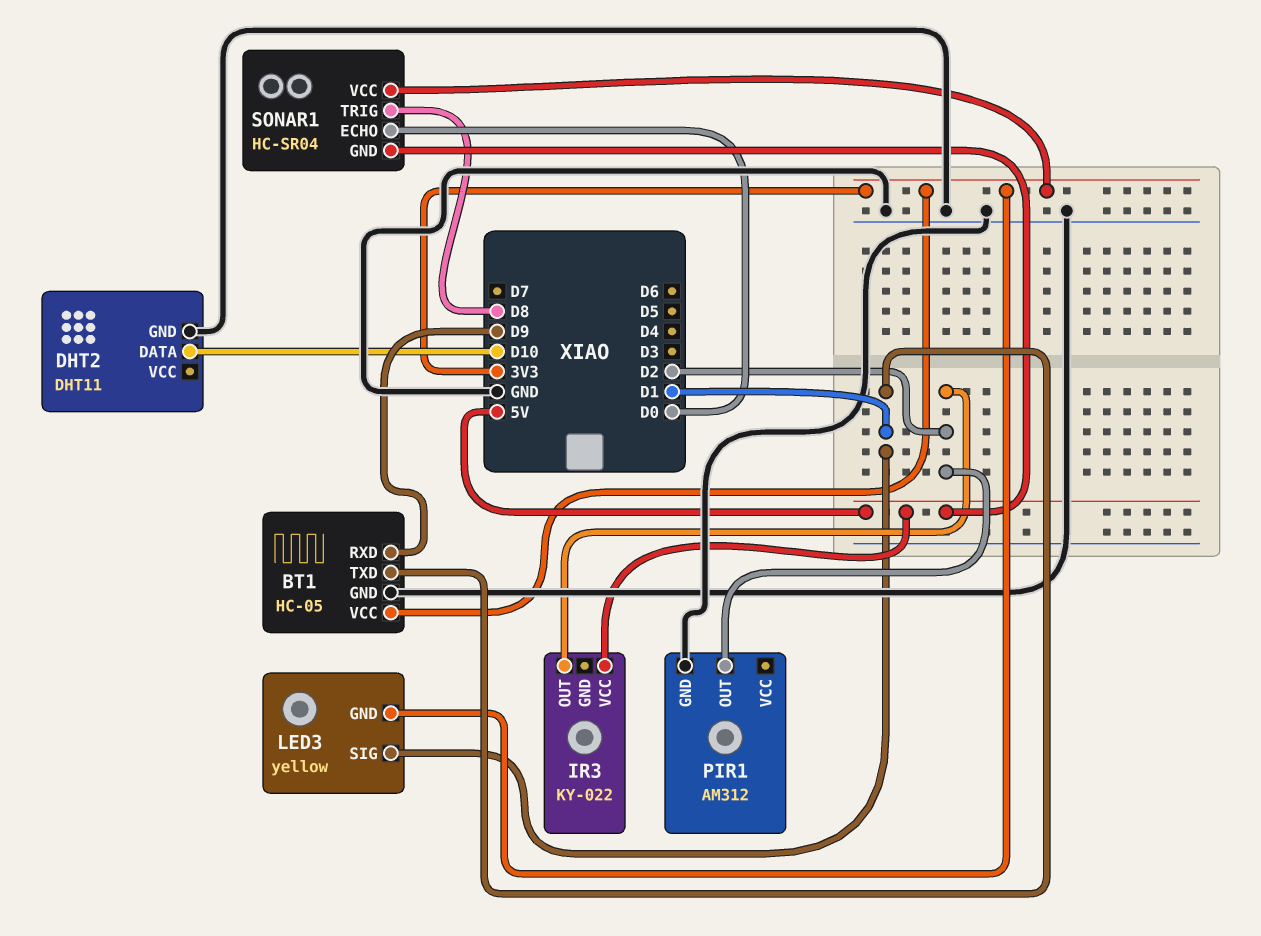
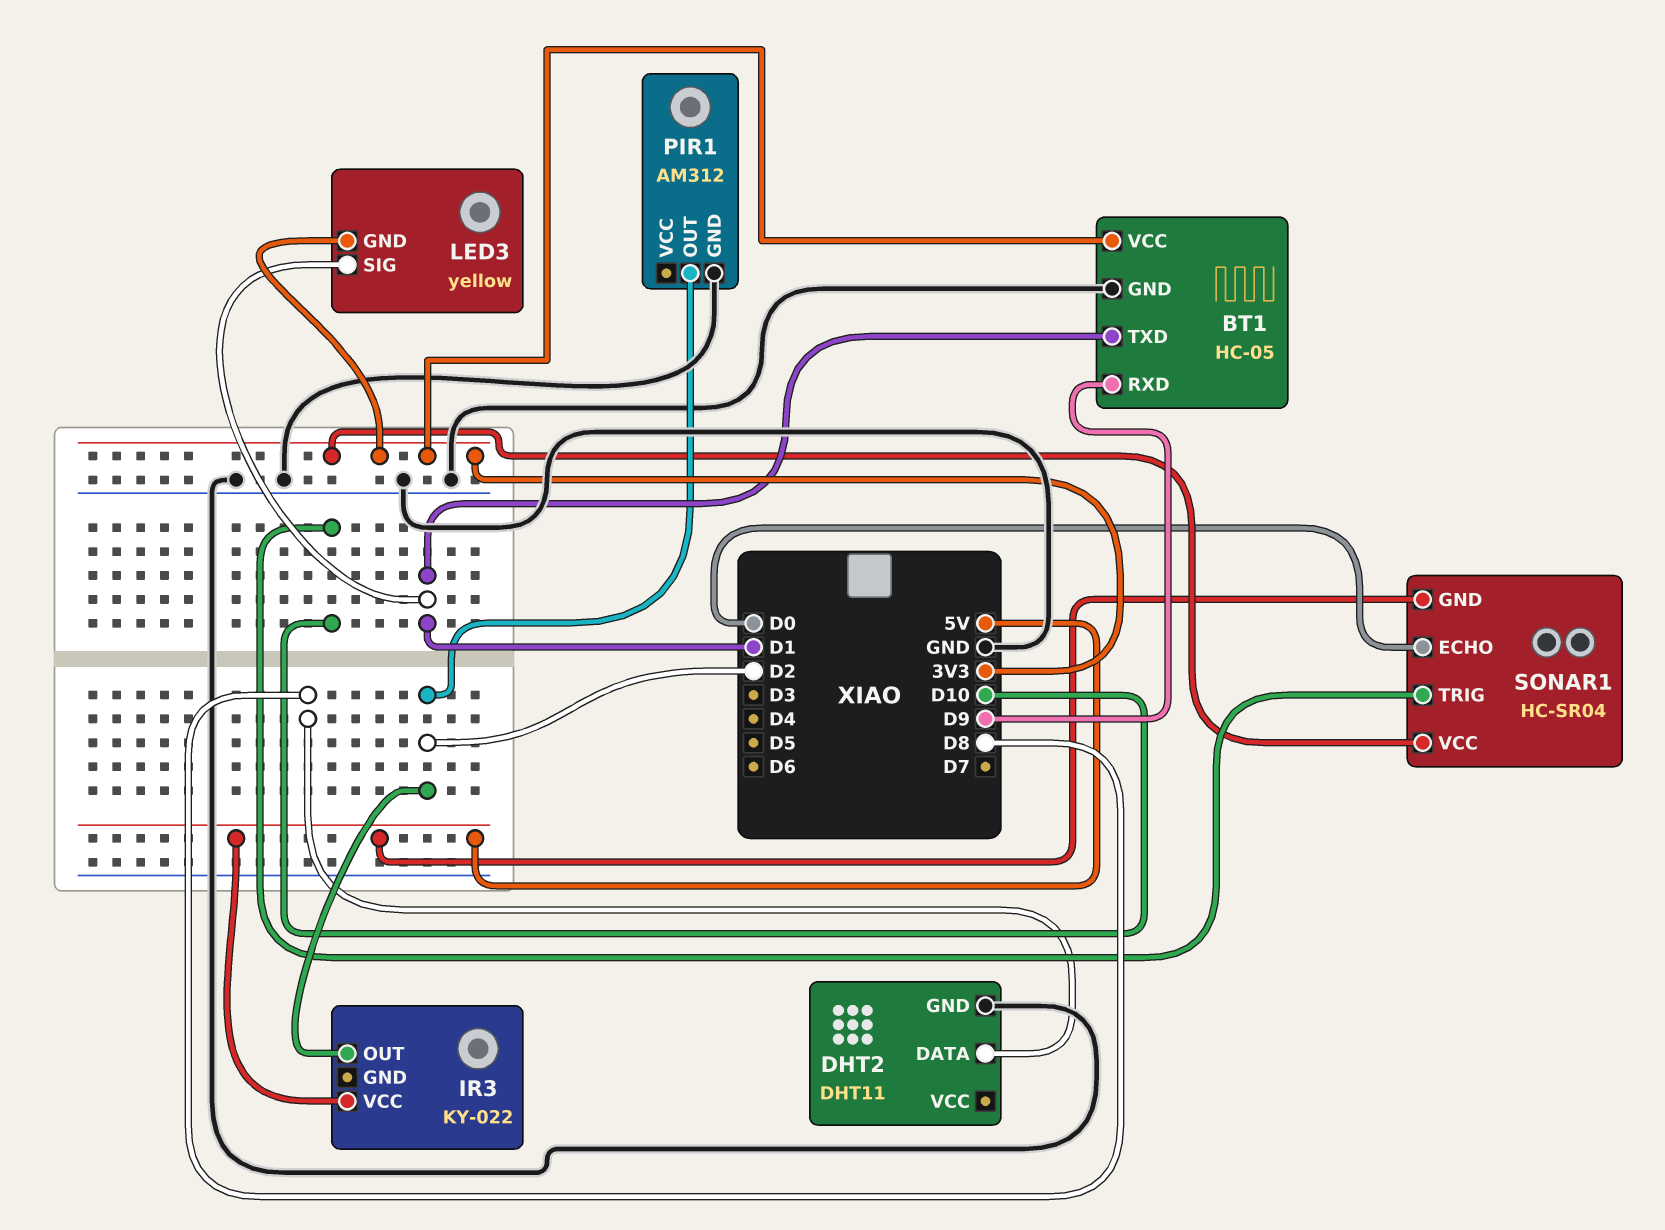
DHT2 pin DATA: D10 -> D8
SONAR1 pin TRIG: D8 -> D10

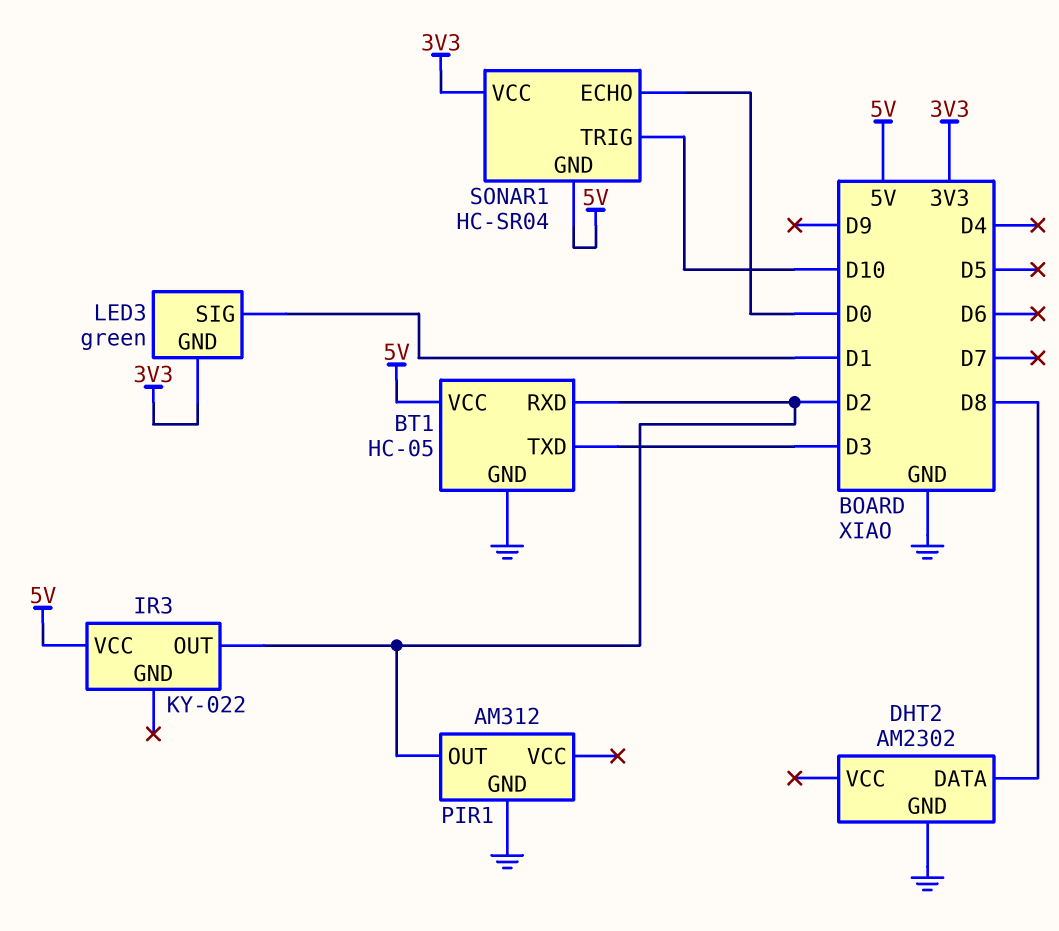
BT1 pin RXD: D9 -> D2
BT1 pin TXD: D1 -> D3
BT1 pin VCC: 3V3 -> 5V
DHT2: DHT11 -> AM2302
LED3: yellow -> green

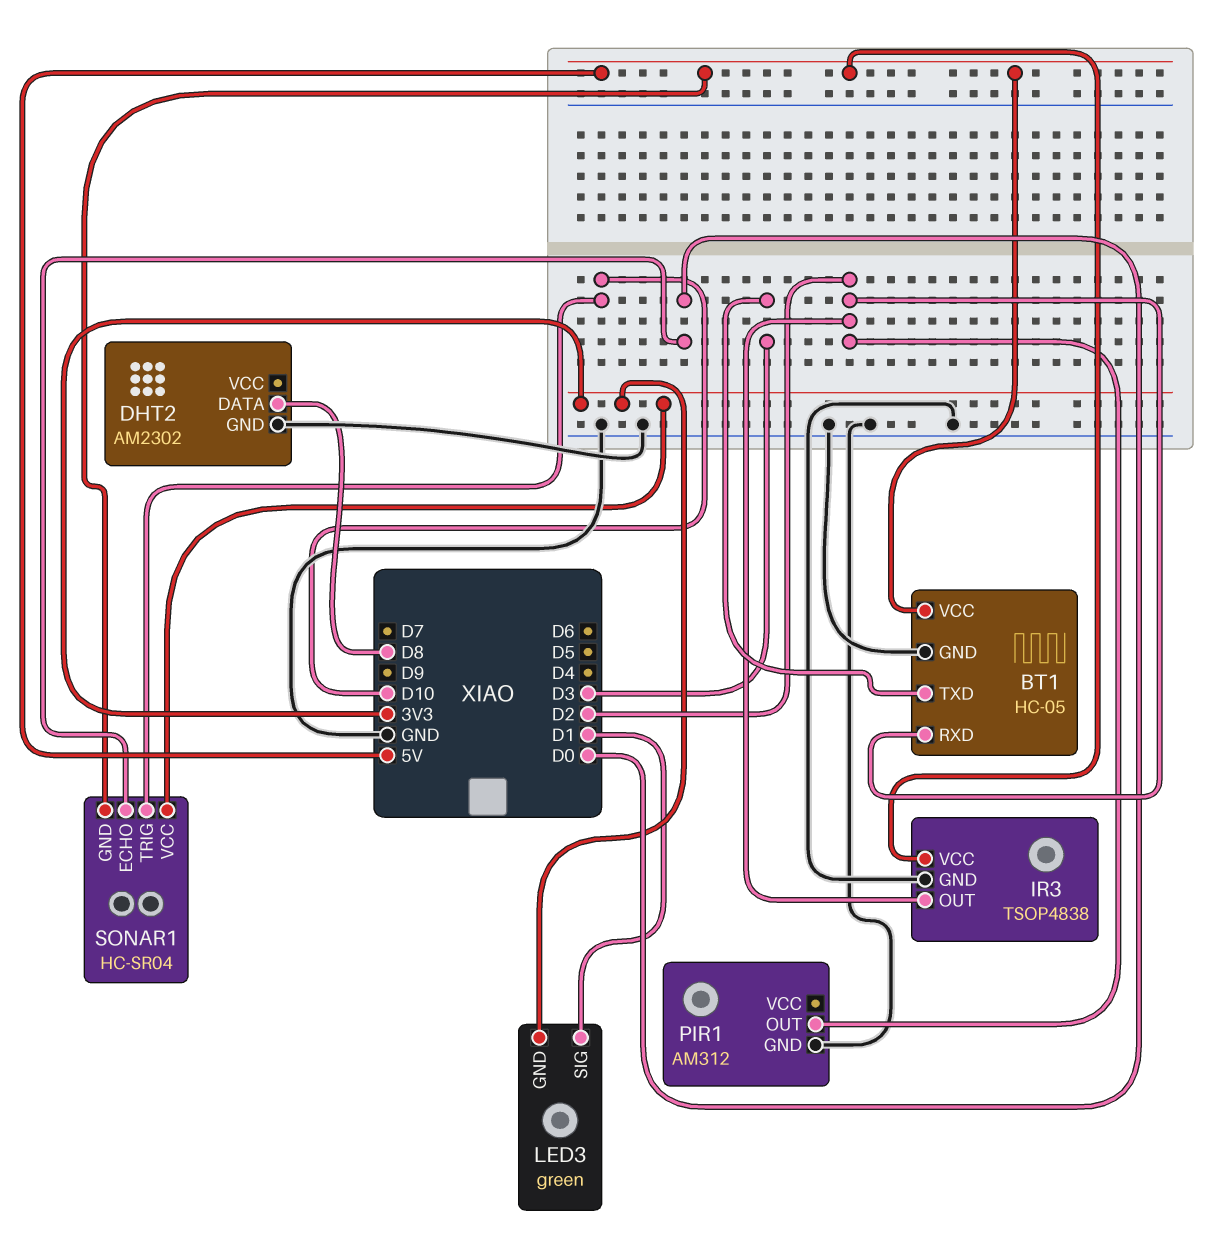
IR3: KY-022 -> TSOP4838
IR3 pin GND: none -> GND

